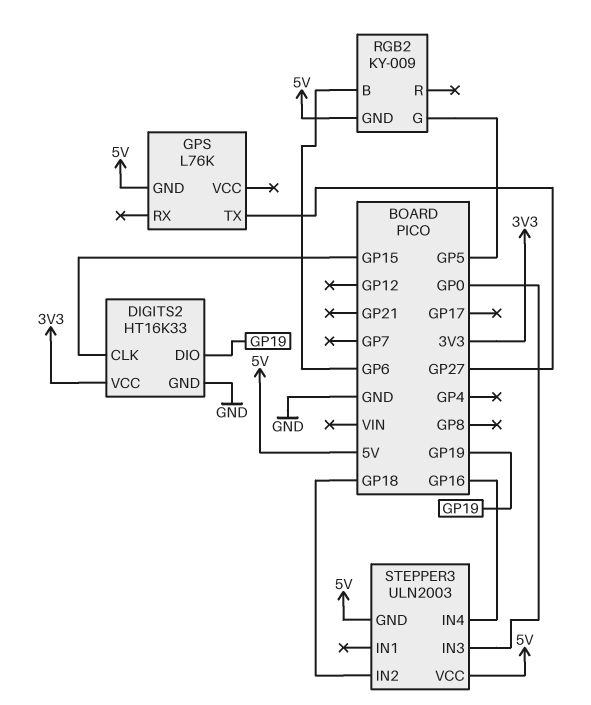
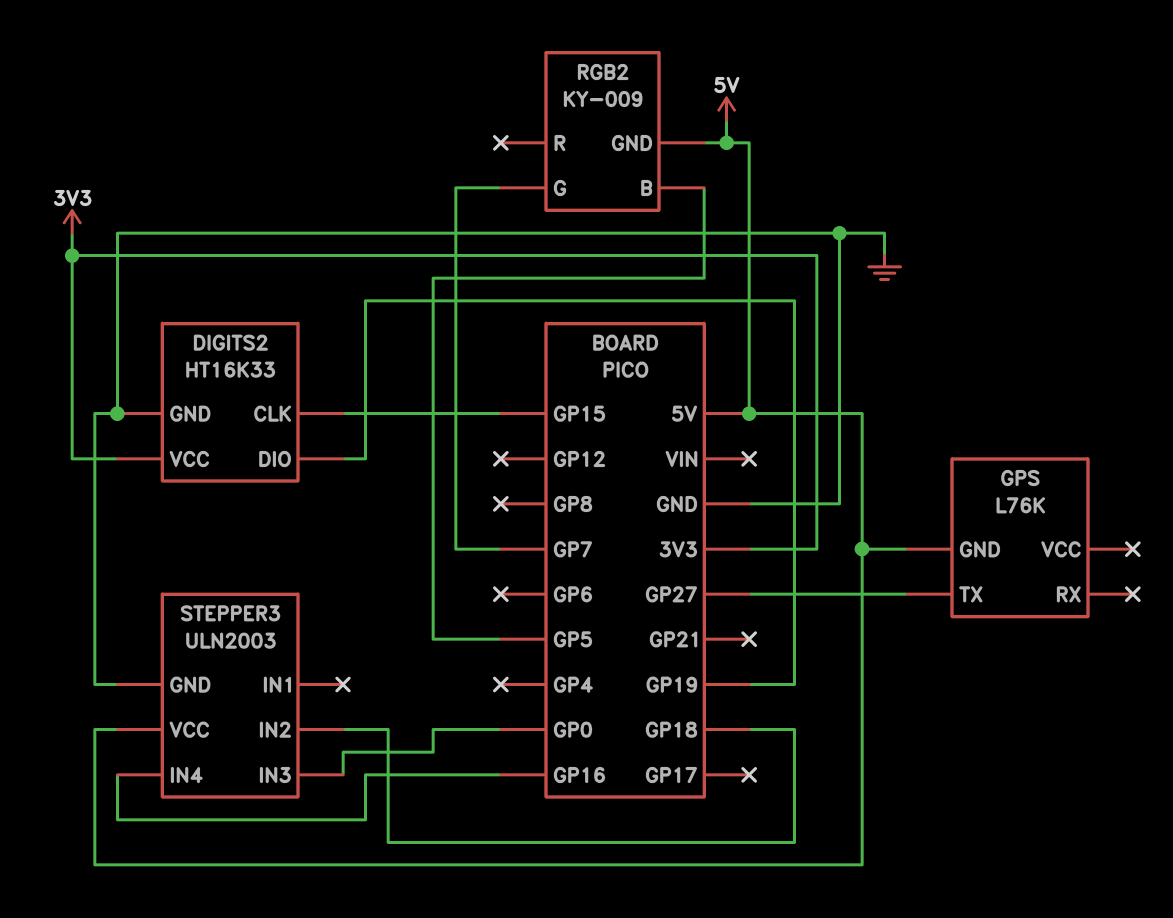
RGB2 pin B: GP6 -> GP5
RGB2 pin G: GP5 -> GP7
STEPPER3 pin GND: 5V -> GND

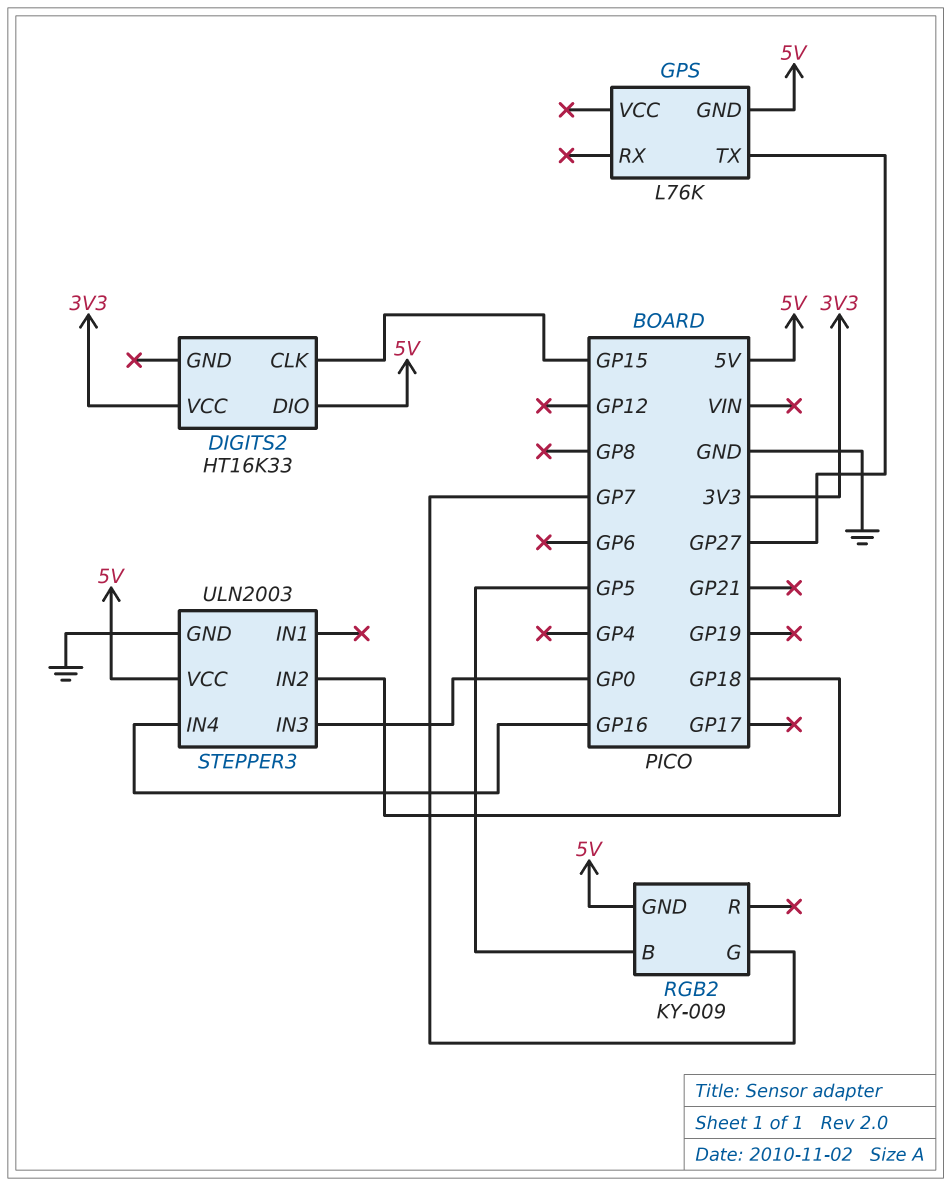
DIGITS2 pin DIO: GP19 -> 5V
DIGITS2 pin GND: GND -> none

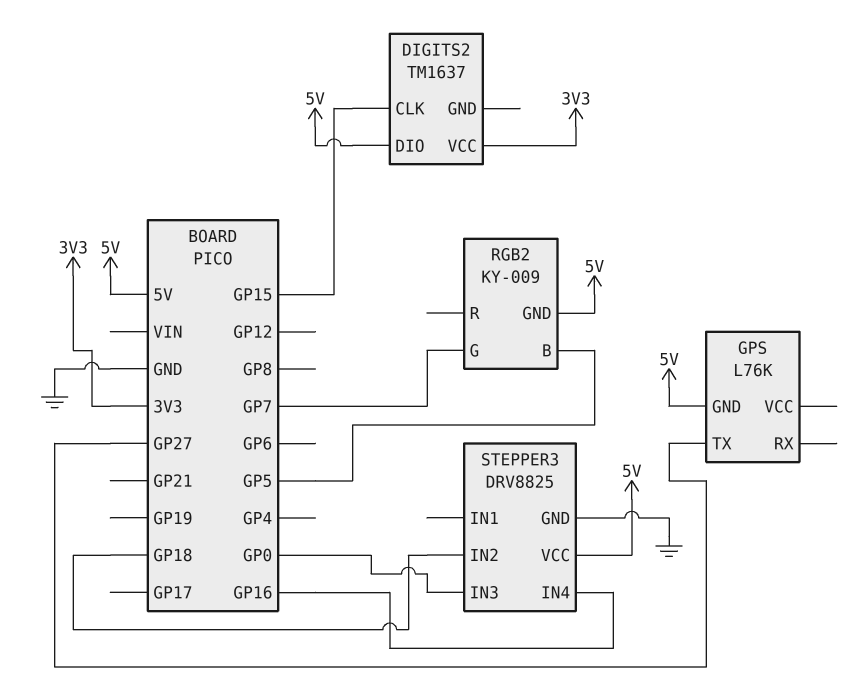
DIGITS2: HT16K33 -> TM1637
STEPPER3: ULN2003 -> DRV8825

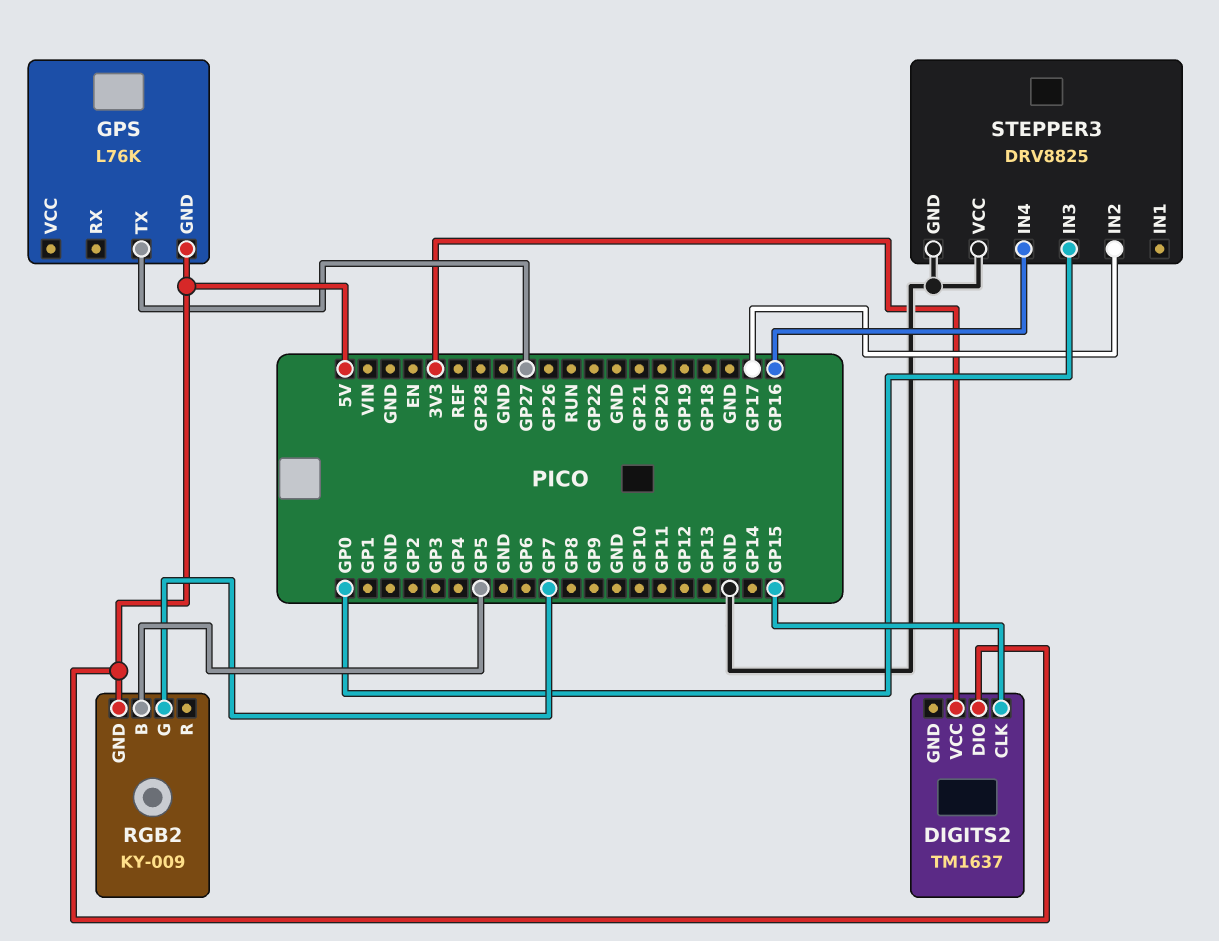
STEPPER3 pin IN2: GP18 -> GP17
STEPPER3 pin VCC: 5V -> GND

